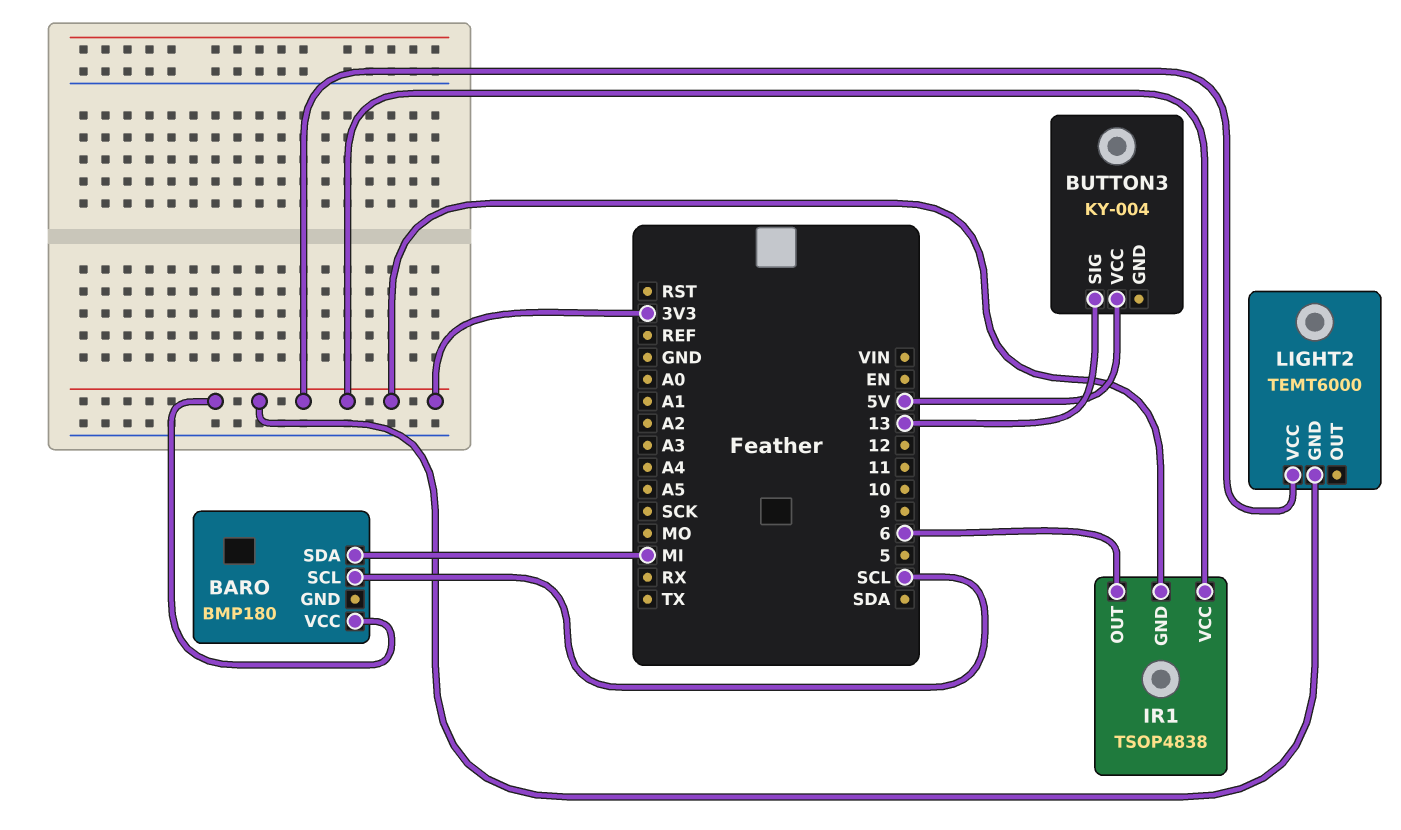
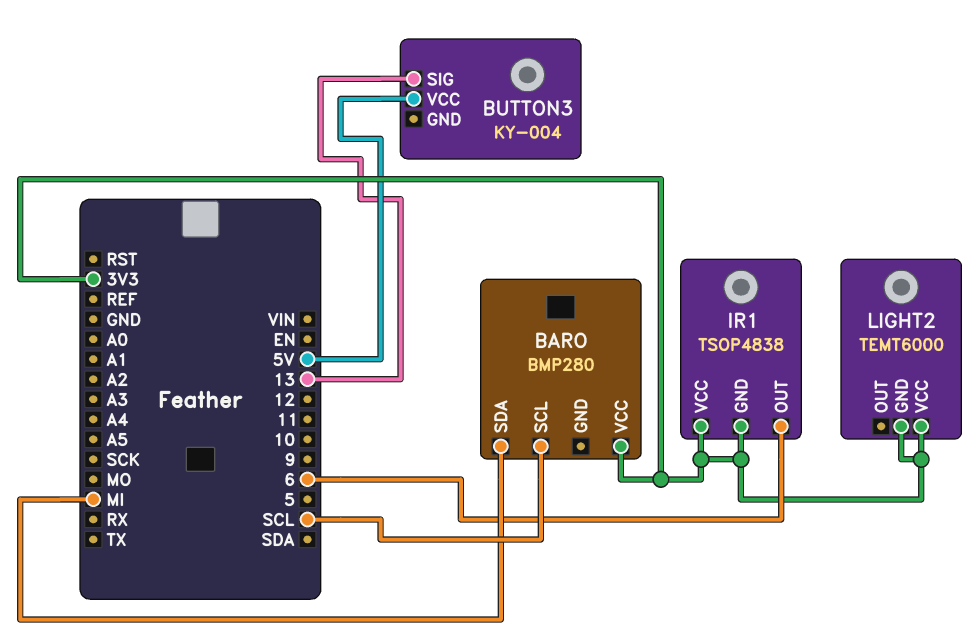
BARO: BMP180 -> BMP280

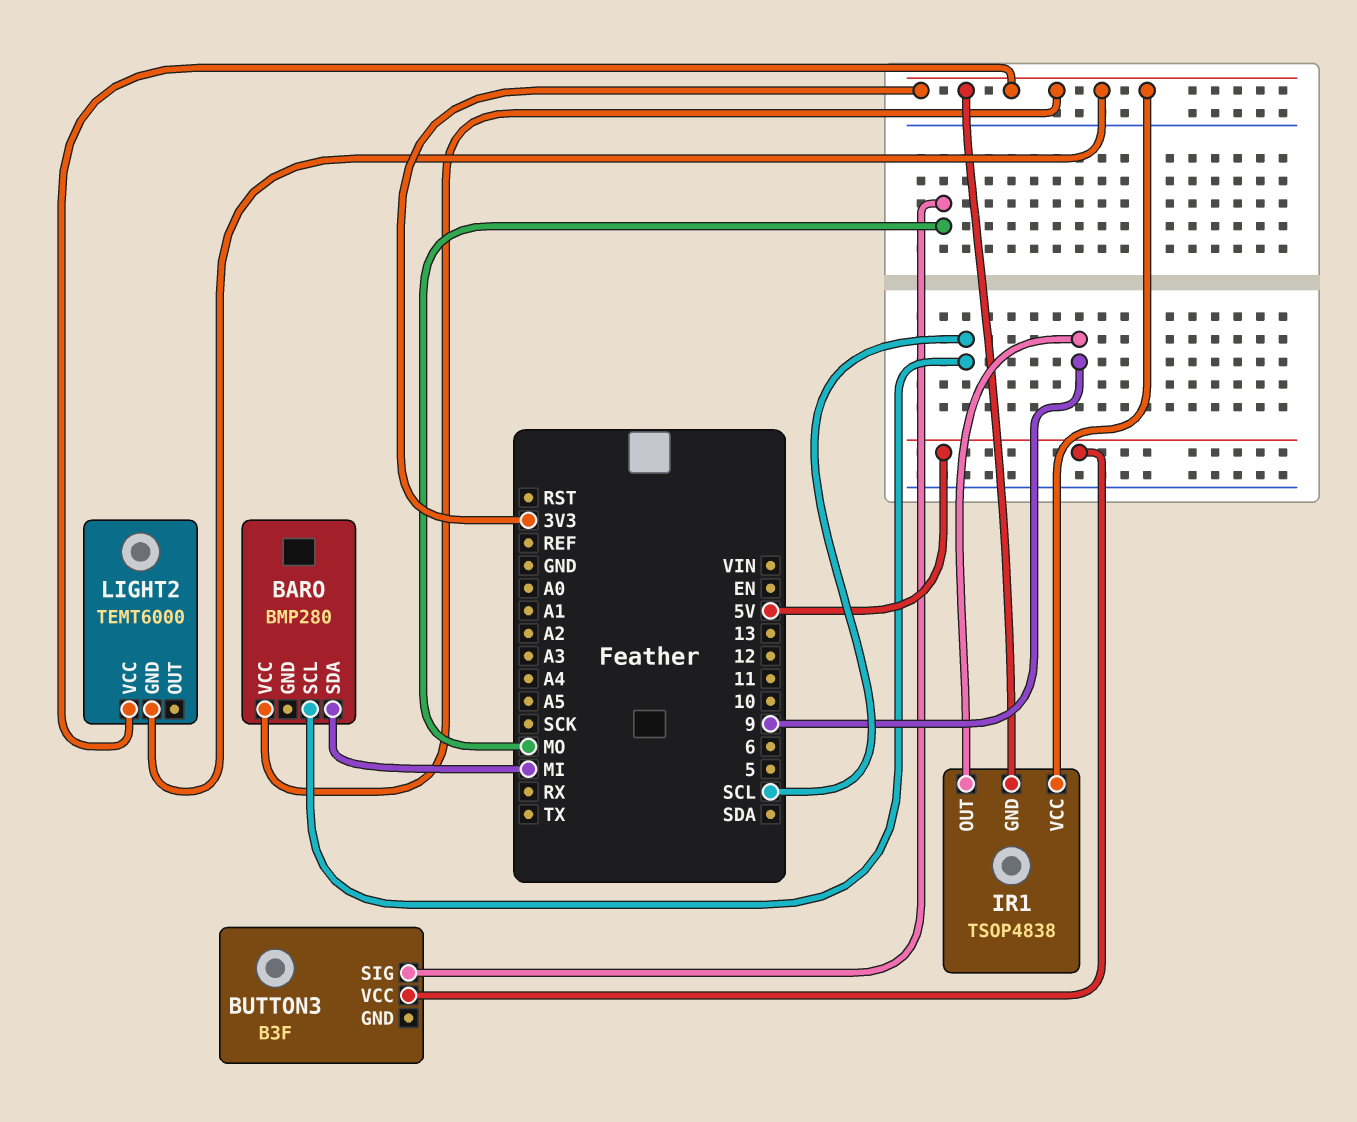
BUTTON3: KY-004 -> B3F
BUTTON3 pin SIG: 13 -> MO
IR1 pin OUT: 6 -> 9

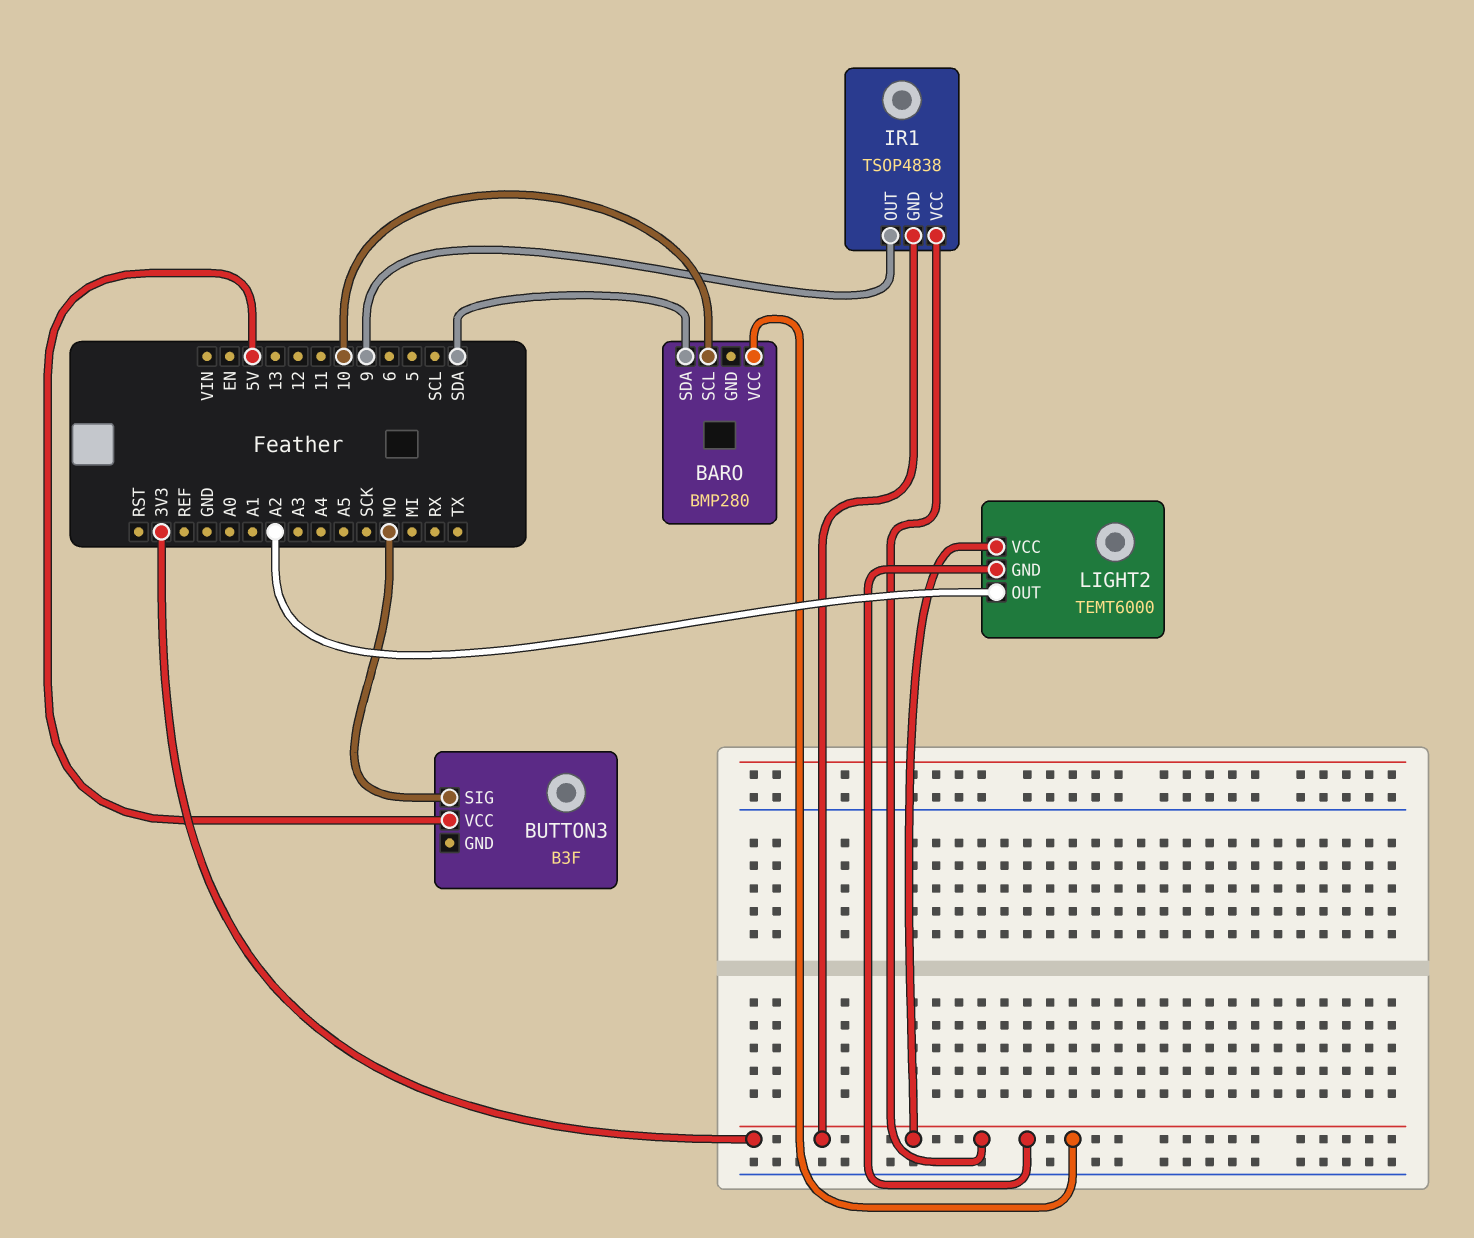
BARO pin SCL: SCL -> 10
BARO pin SDA: MI -> SDA
LIGHT2 pin OUT: none -> A2

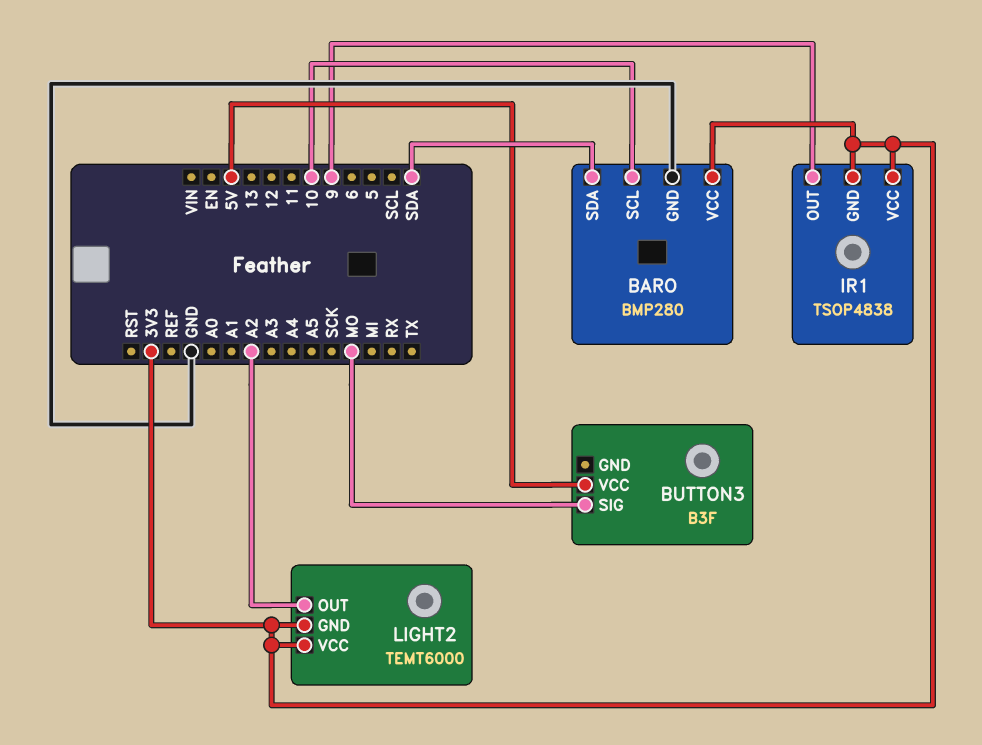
BARO pin GND: none -> GND

